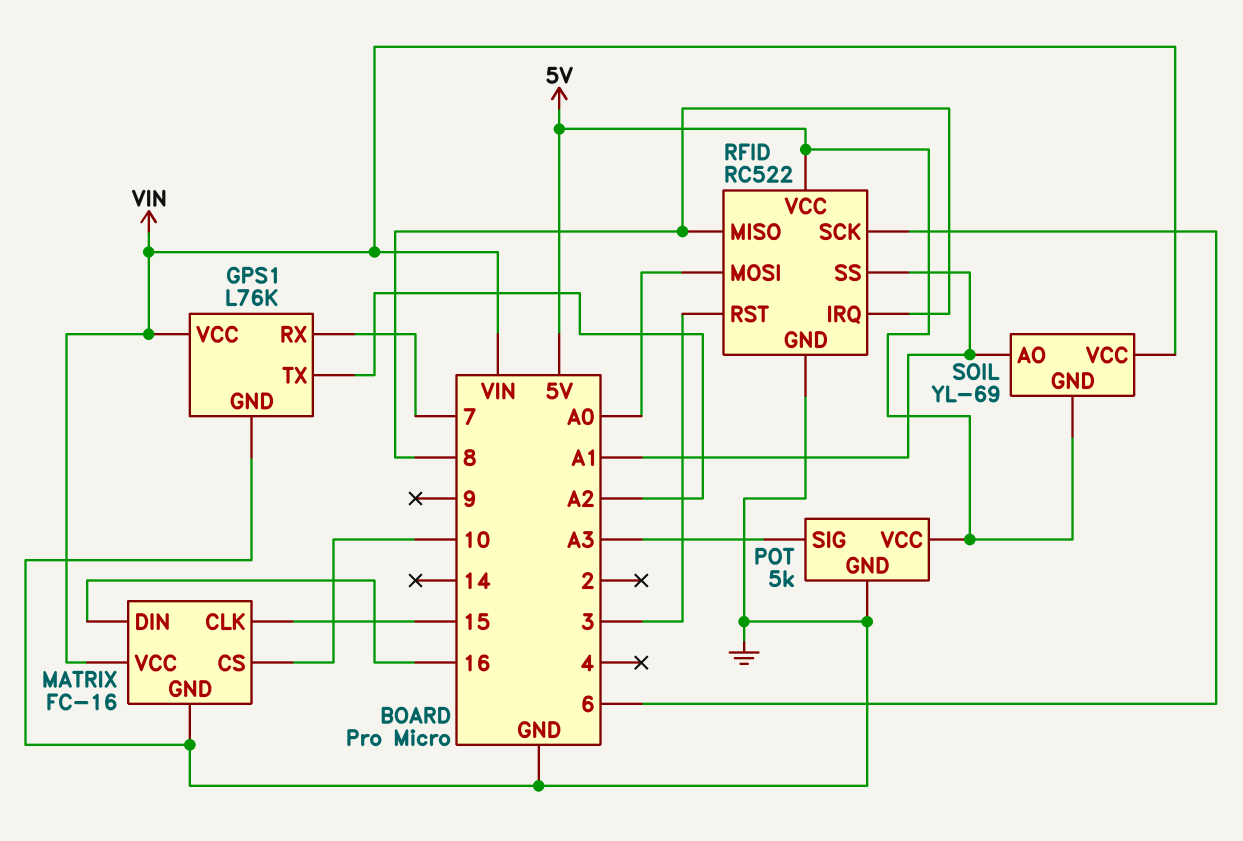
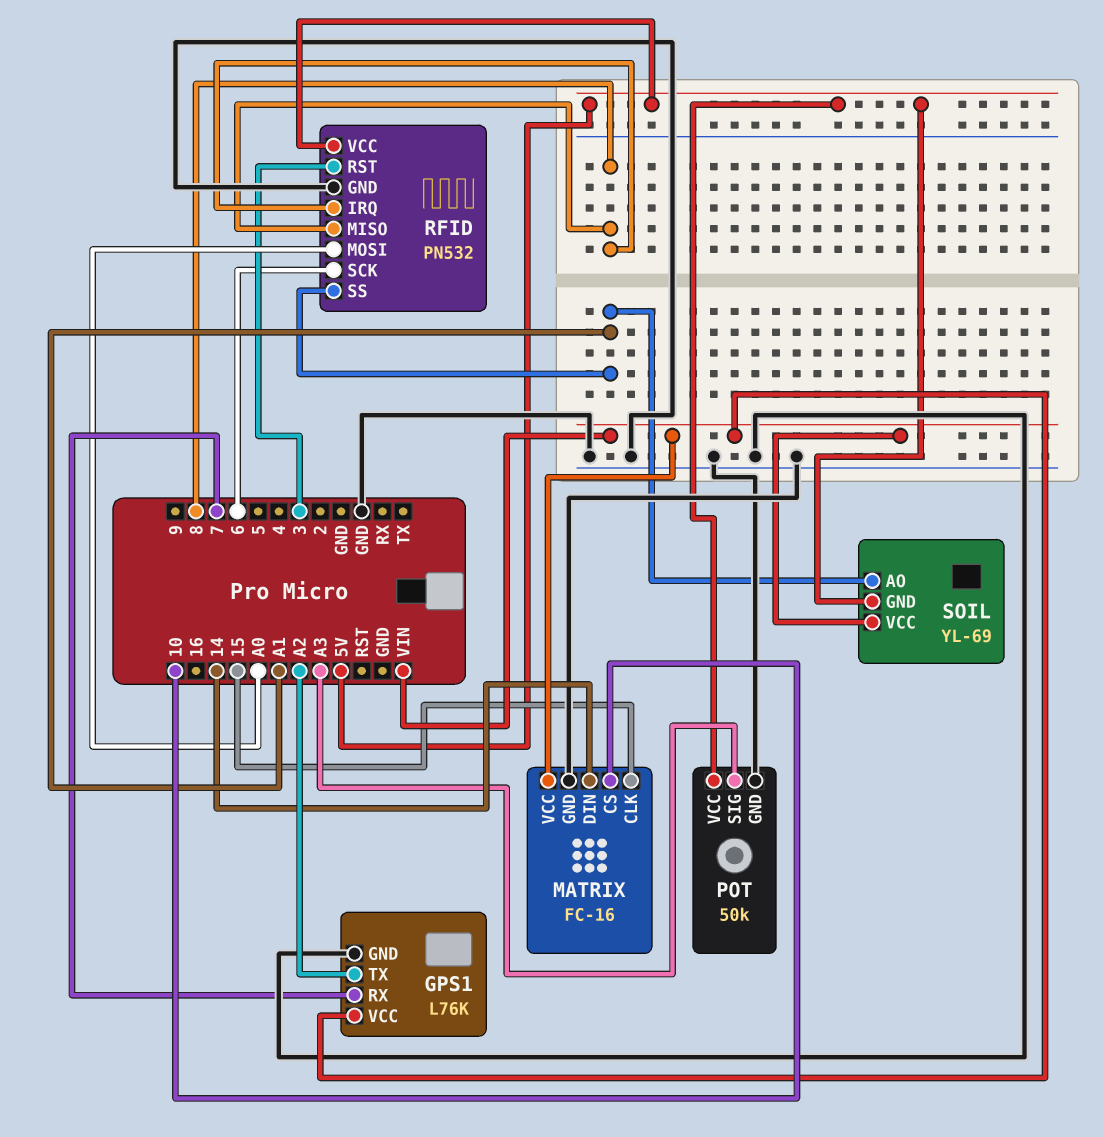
MATRIX pin DIN: 16 -> 14
POT: 5k -> 50k
RFID: RC522 -> PN532

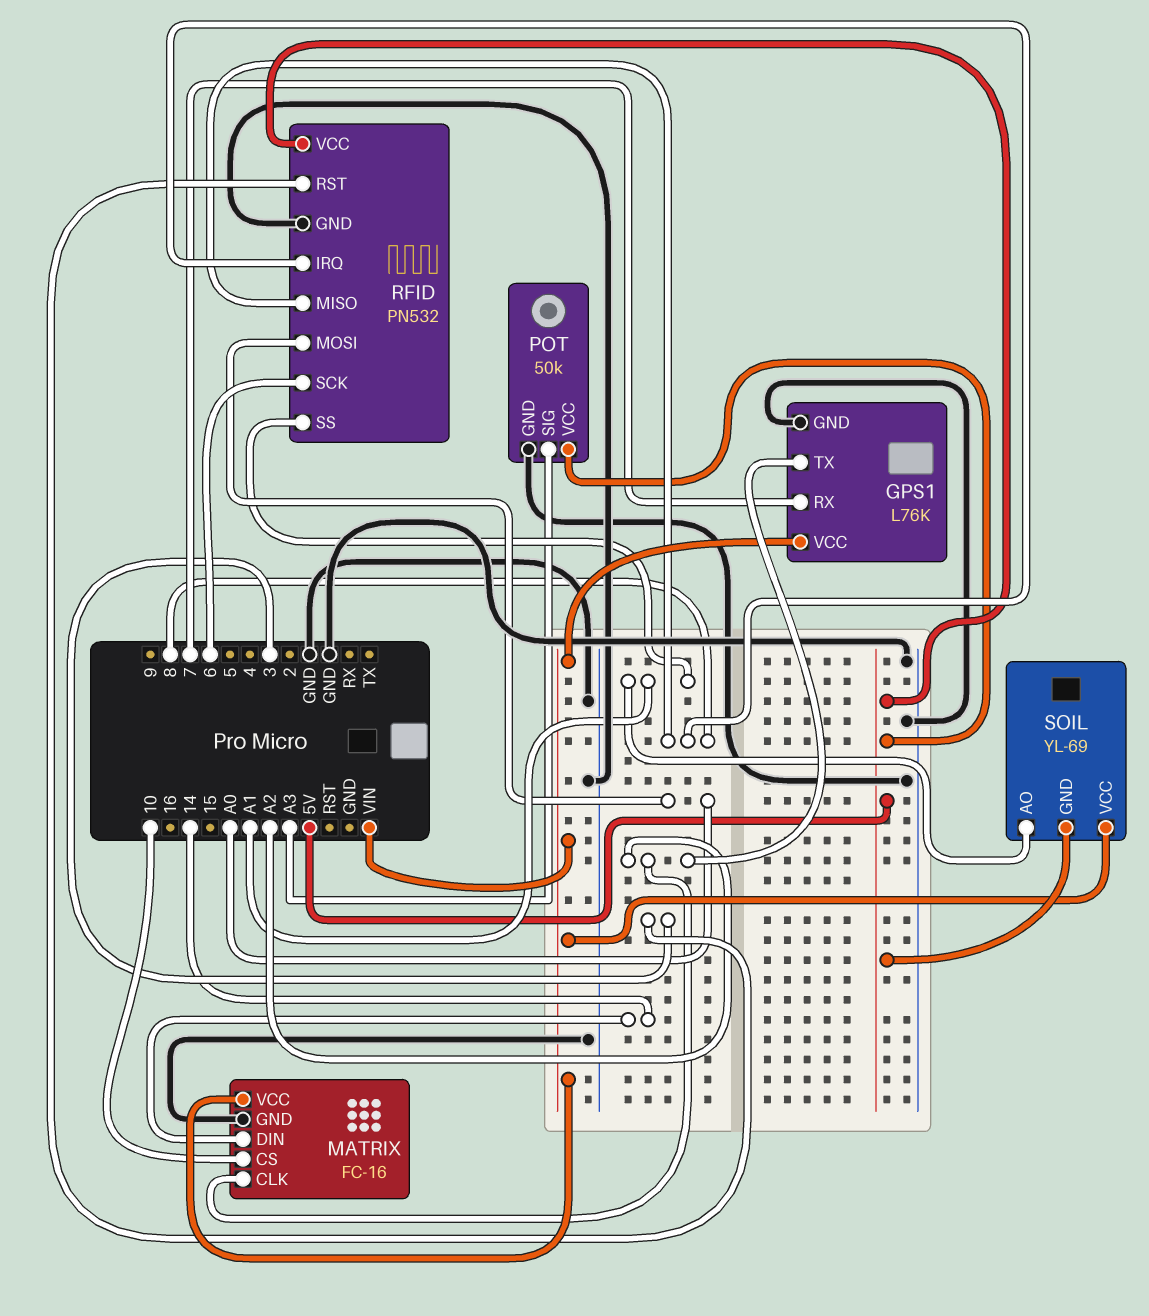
MATRIX pin CLK: 15 -> A2

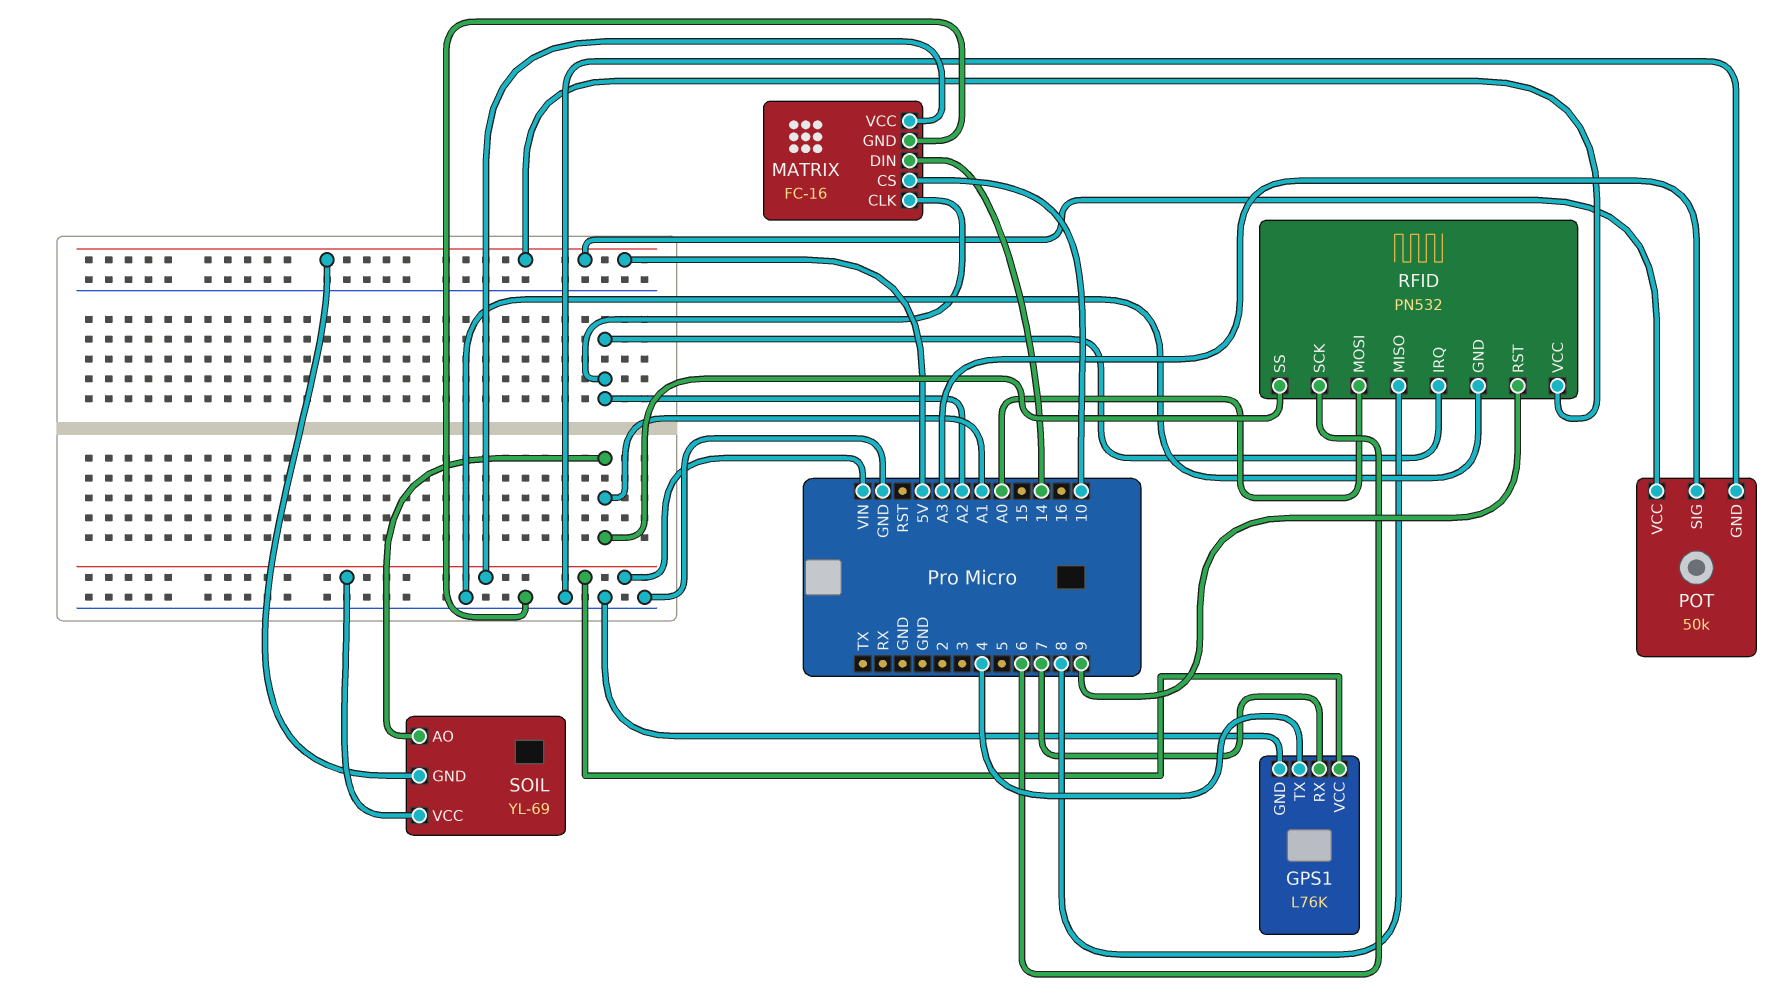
GPS1 pin TX: A2 -> 4
RFID pin IRQ: 8 -> A2
RFID pin RST: 3 -> 9

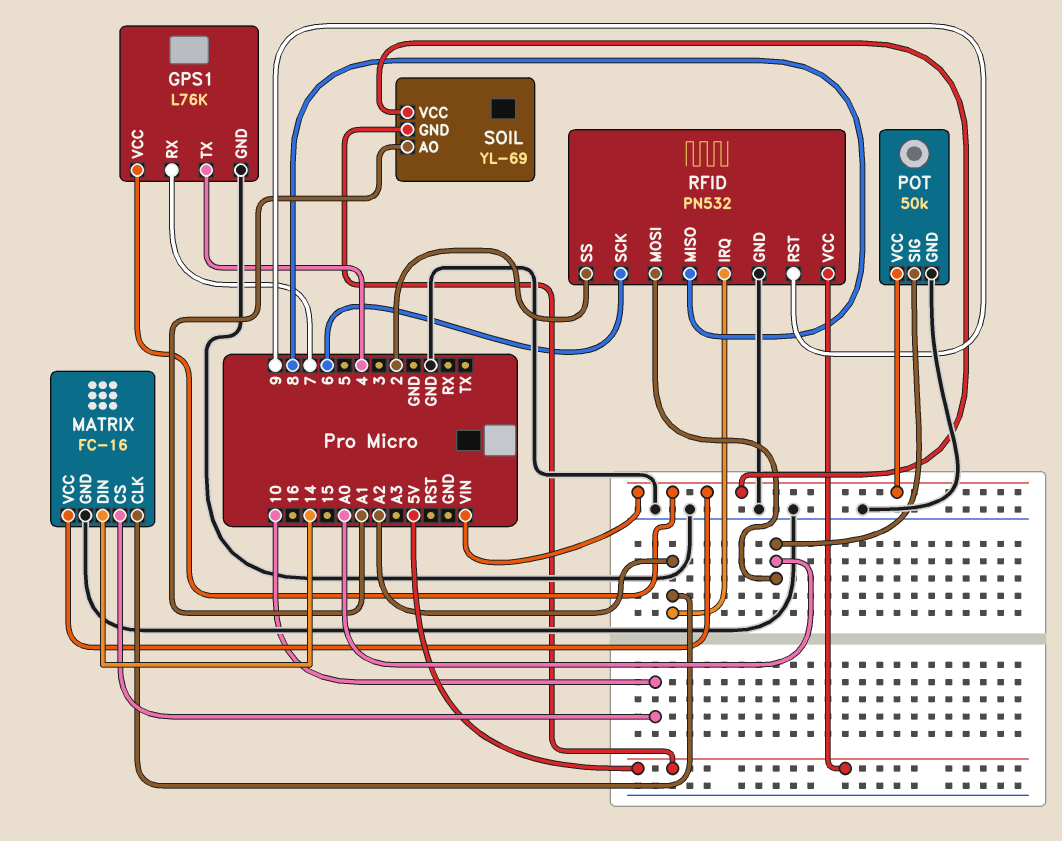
POT pin SIG: A3 -> A0
POT pin VCC: 5V -> VIN
RFID pin SS: A1 -> 2

